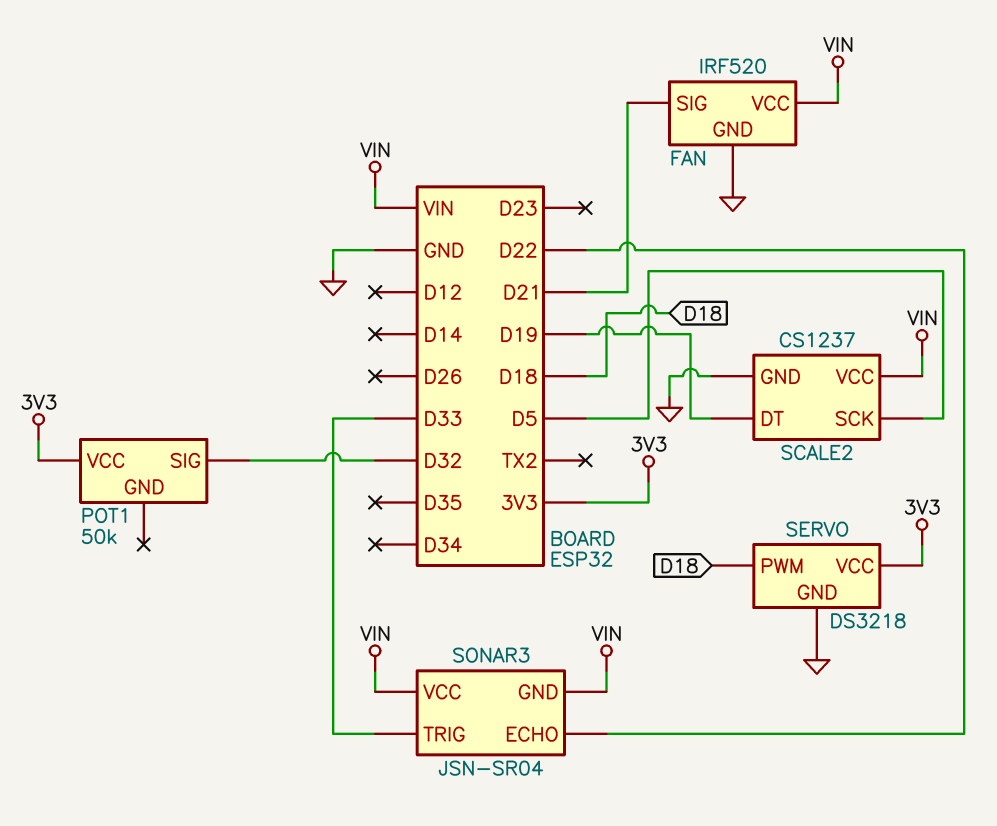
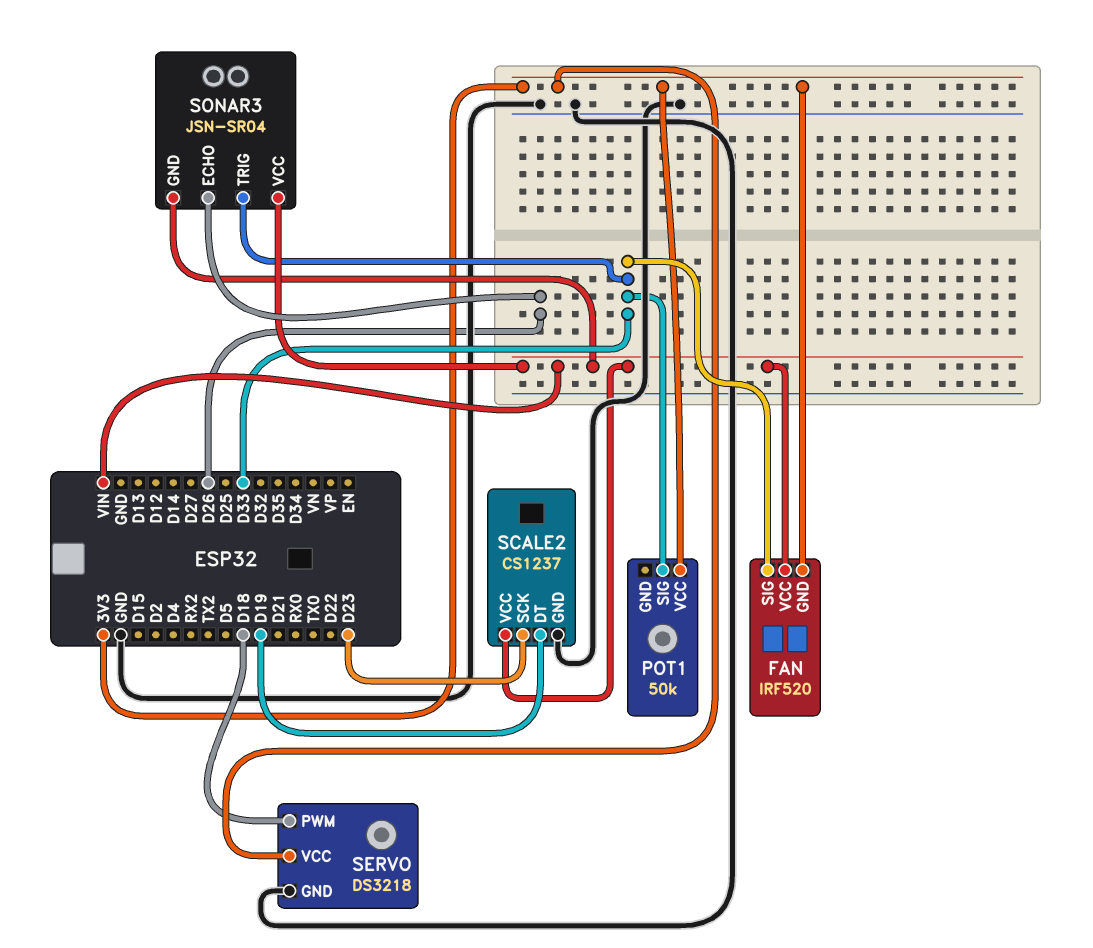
FAN pin GND: GND -> 3V3
FAN pin SIG: D21 -> D33
POT1 pin SIG: D32 -> D33
SCALE2 pin SCK: D5 -> D23
SONAR3 pin ECHO: D22 -> D26

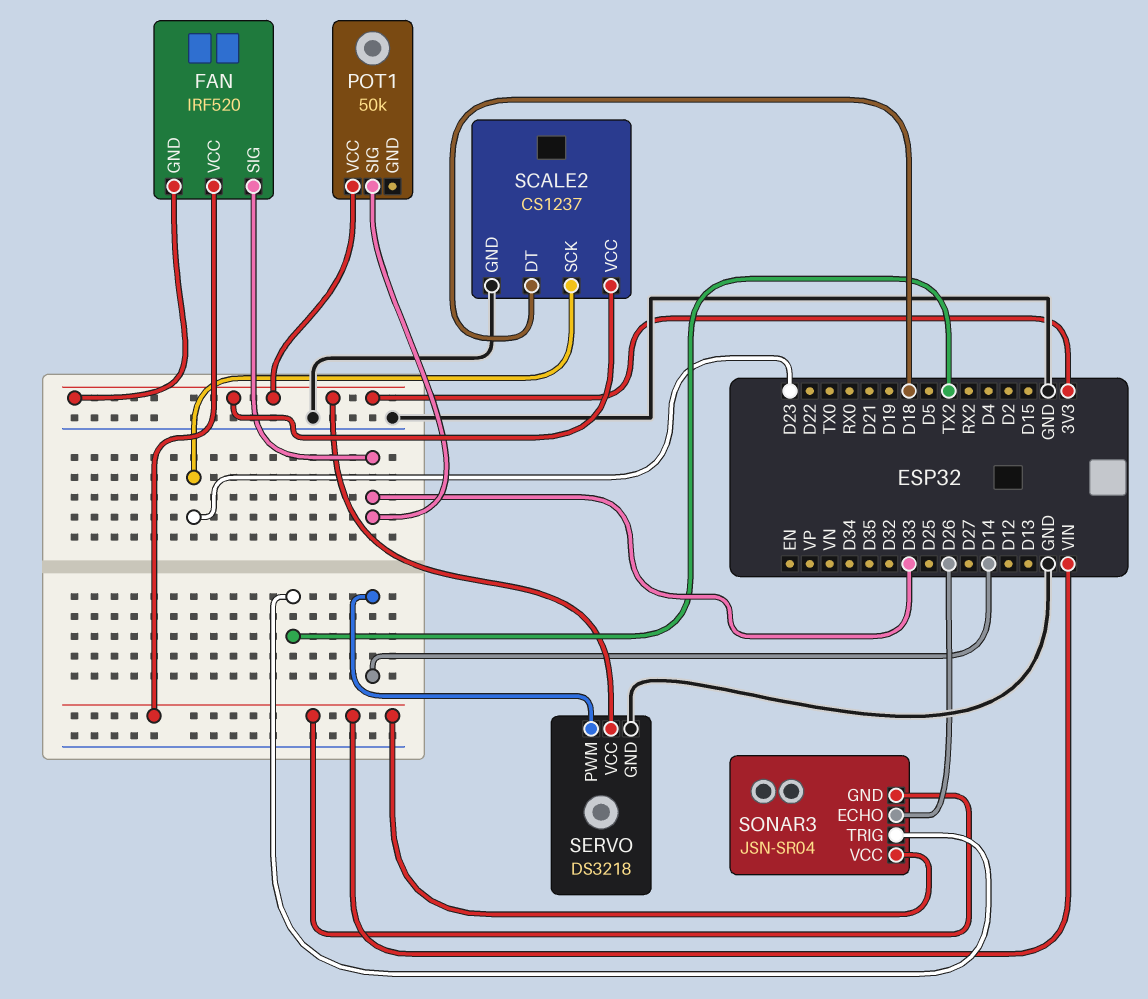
SCALE2 pin DT: D19 -> D18
SCALE2 pin VCC: VIN -> 3V3
SERVO pin PWM: D18 -> D14
SONAR3 pin TRIG: D33 -> TX2

